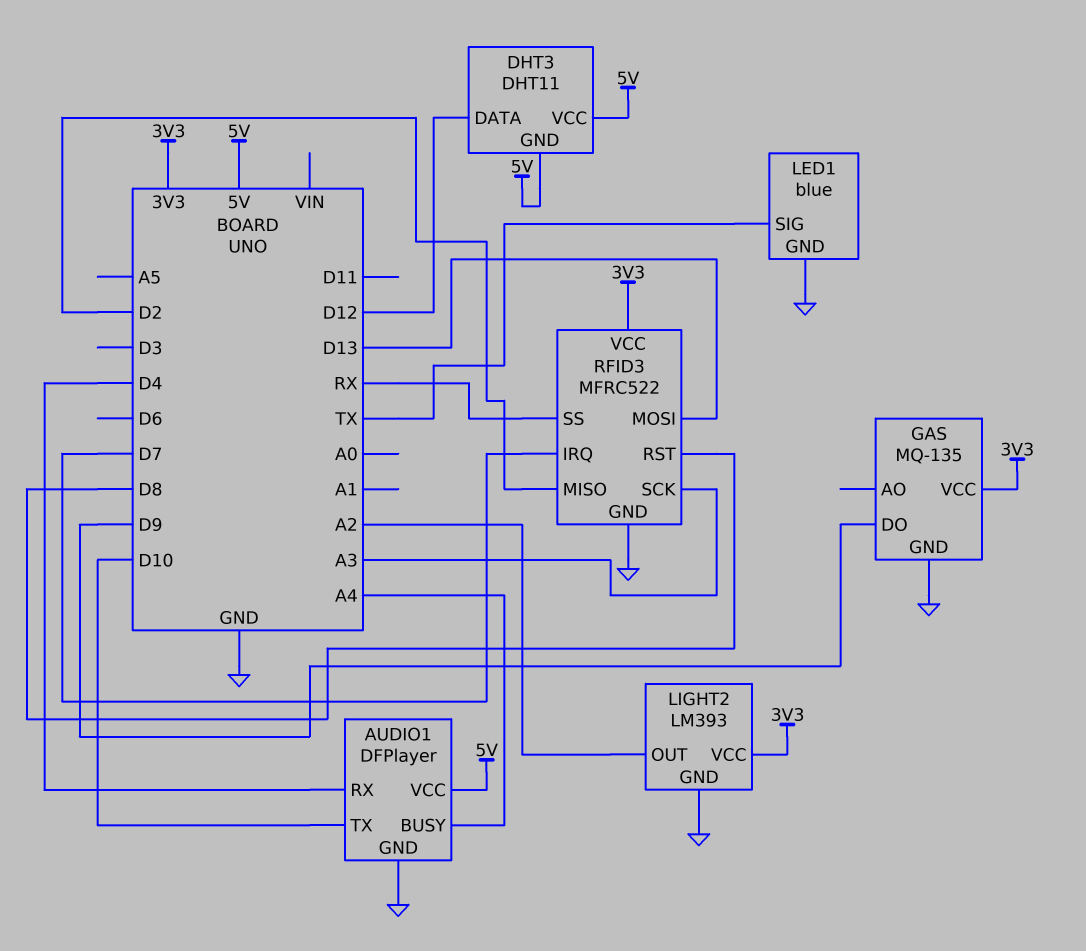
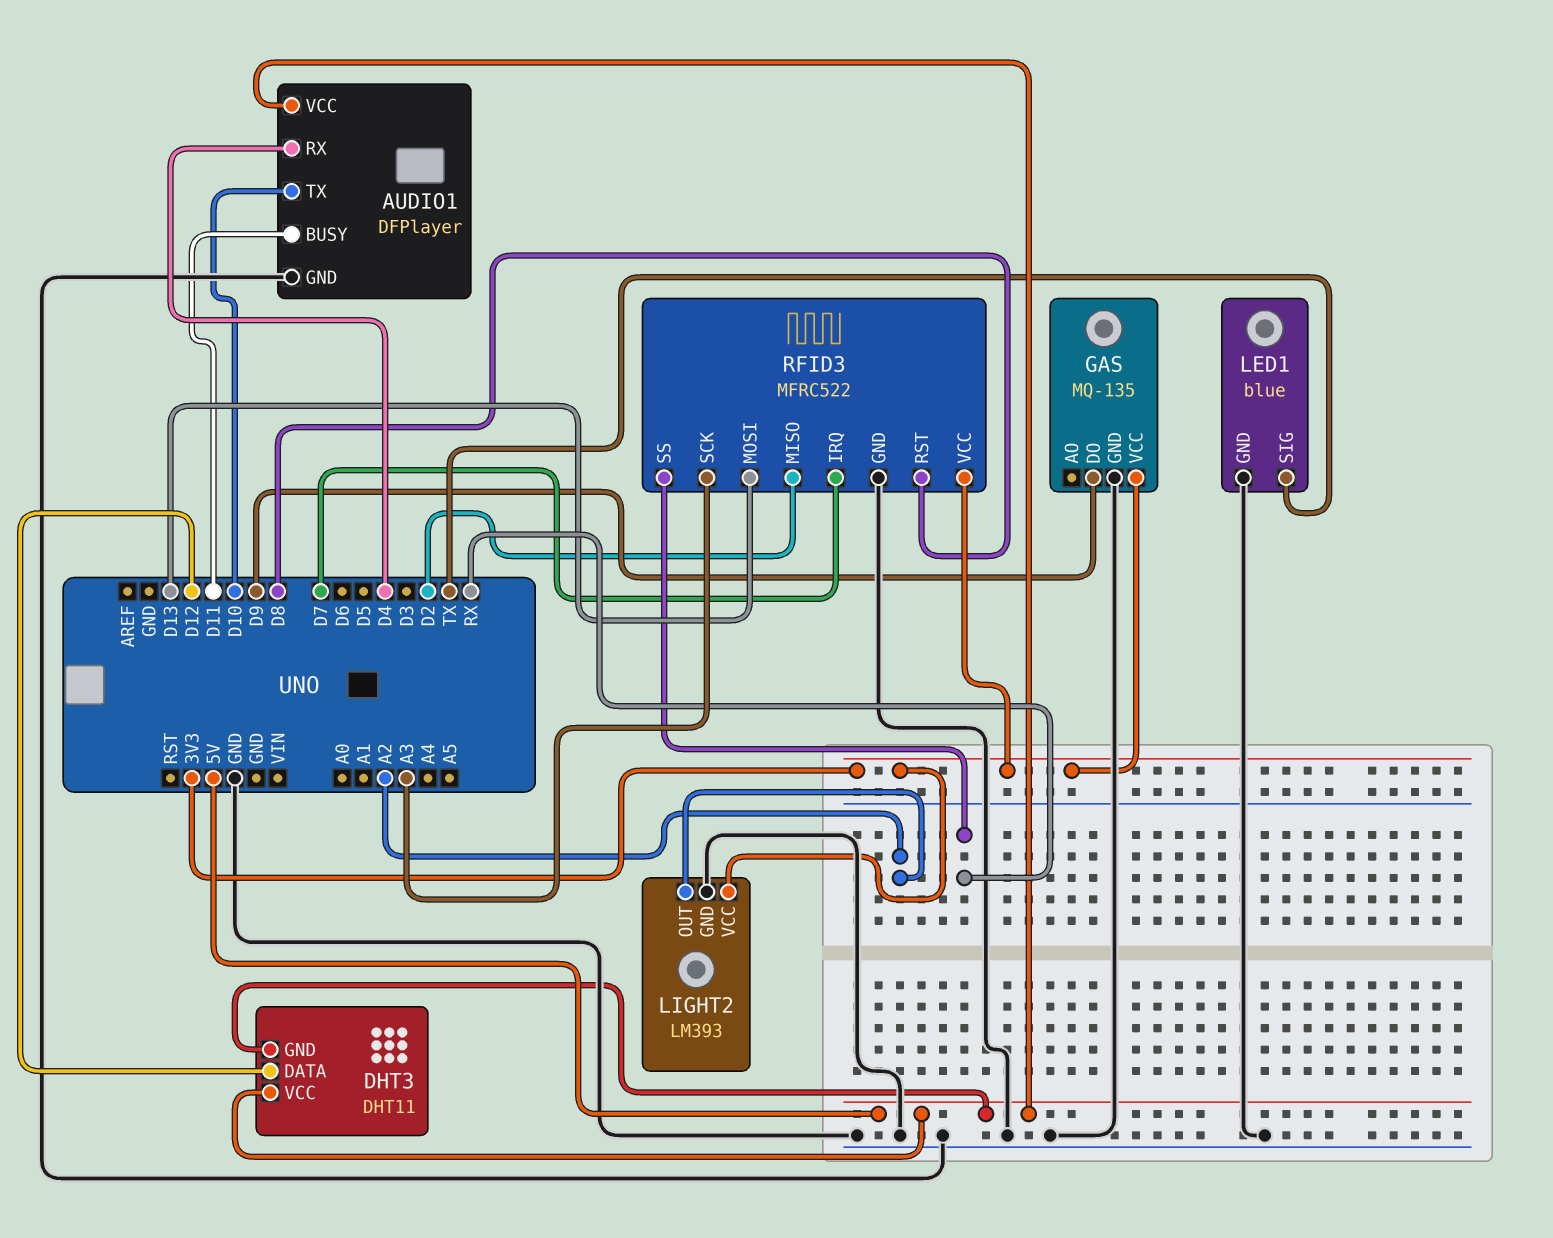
AUDIO1 pin BUSY: A4 -> D11

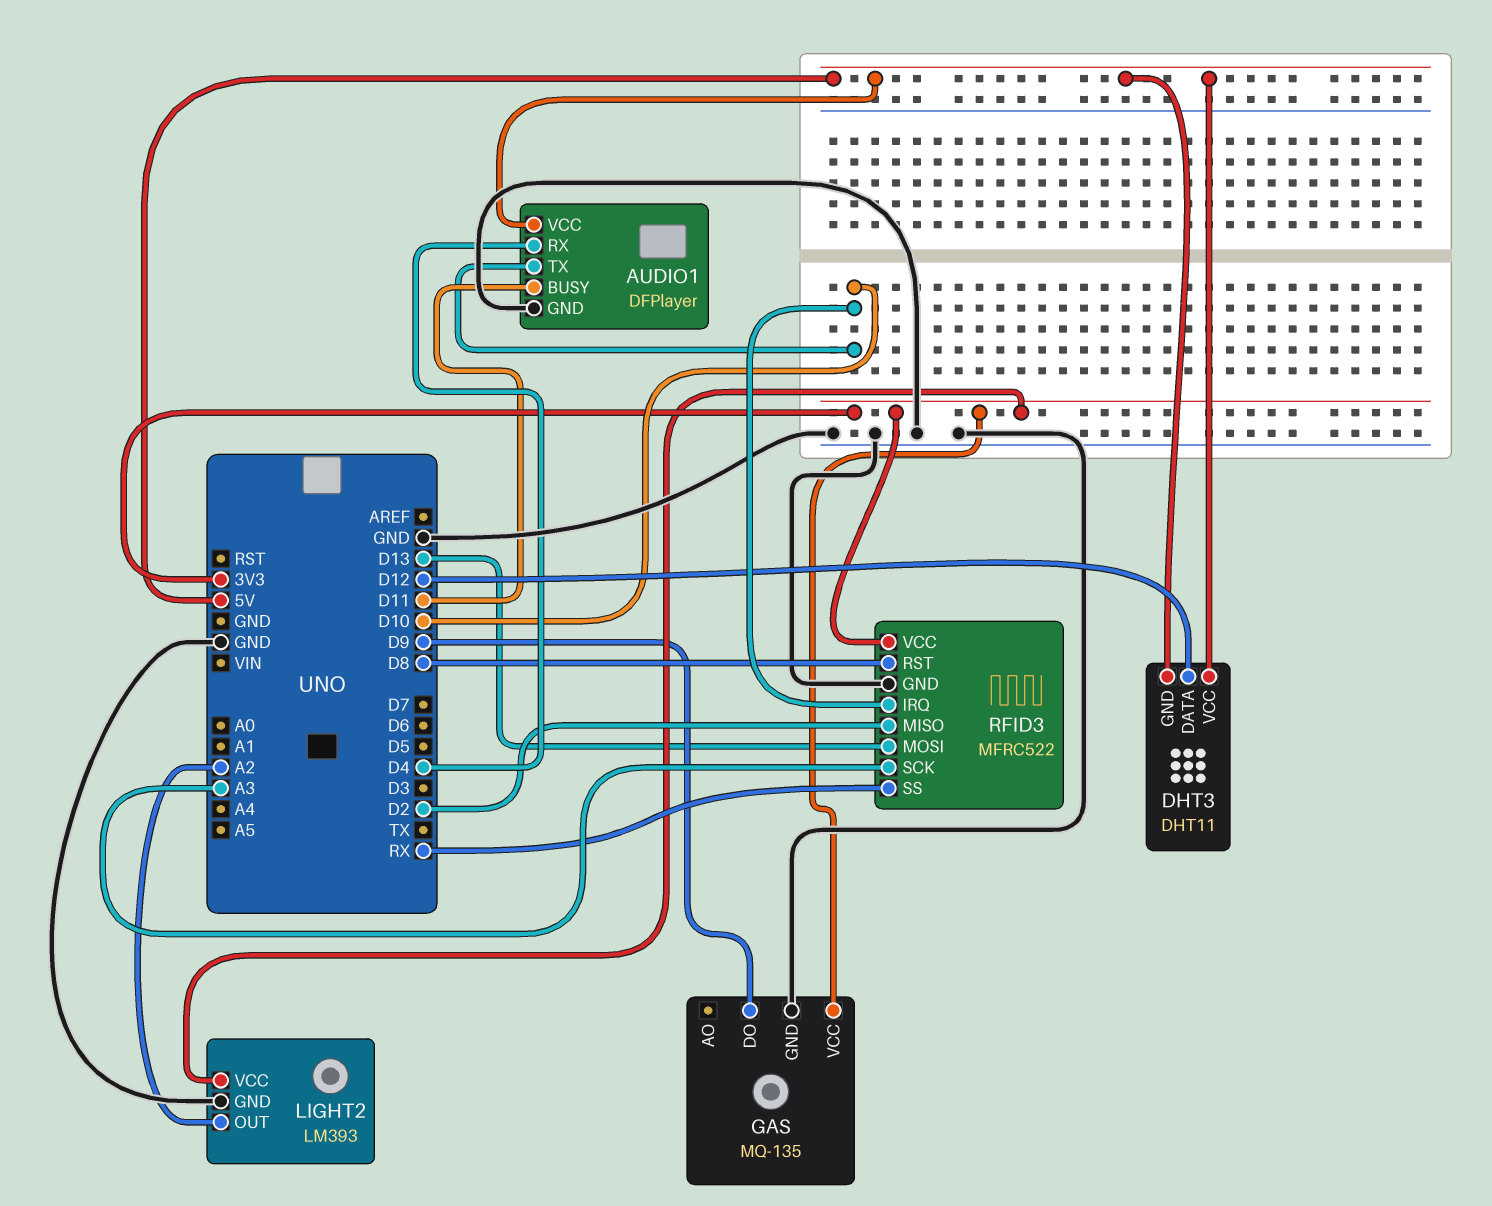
LED1: blue -> none
LED1 pin GND: GND -> none
LED1 pin SIG: TX -> none
RFID3 pin IRQ: D7 -> D10

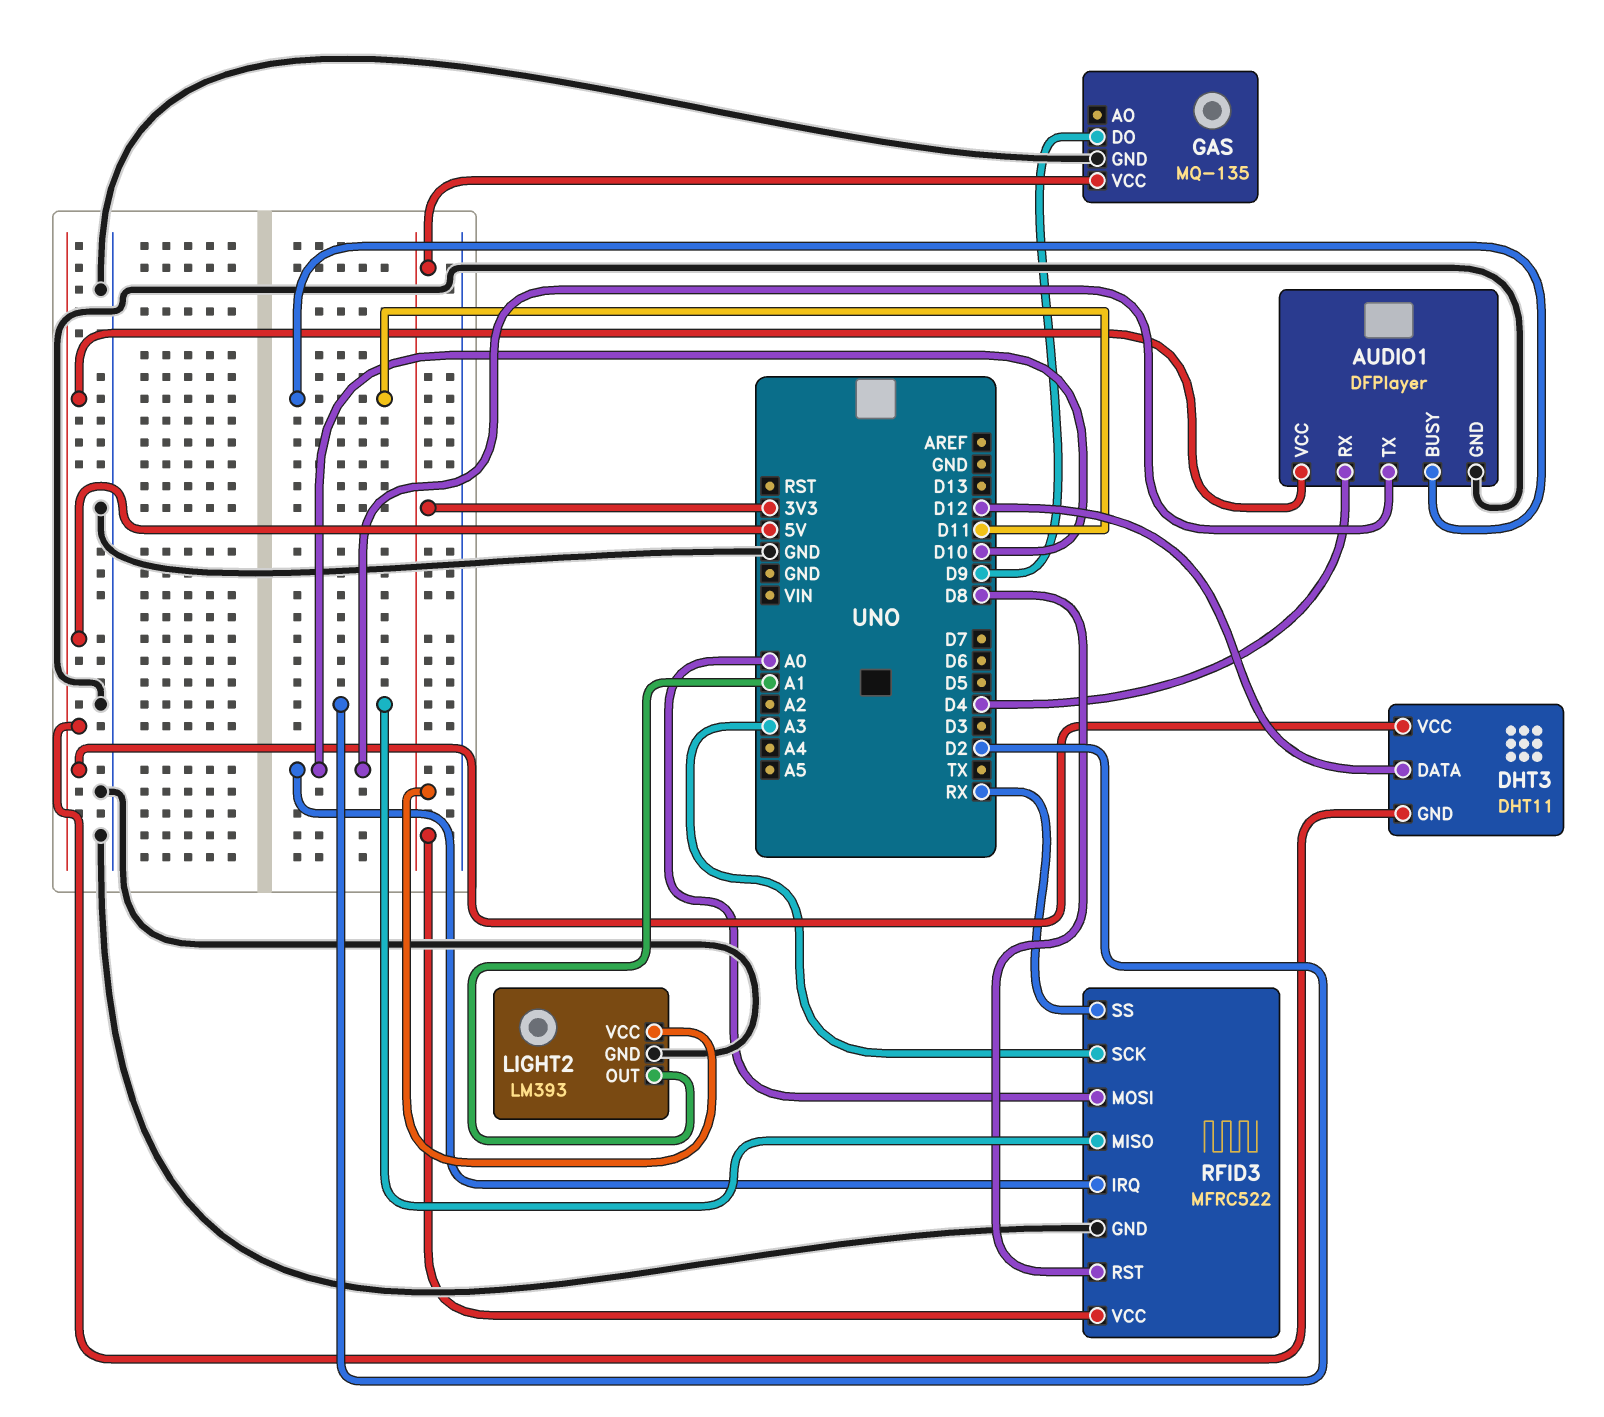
LIGHT2 pin OUT: A2 -> A1
RFID3 pin MOSI: D13 -> A0

